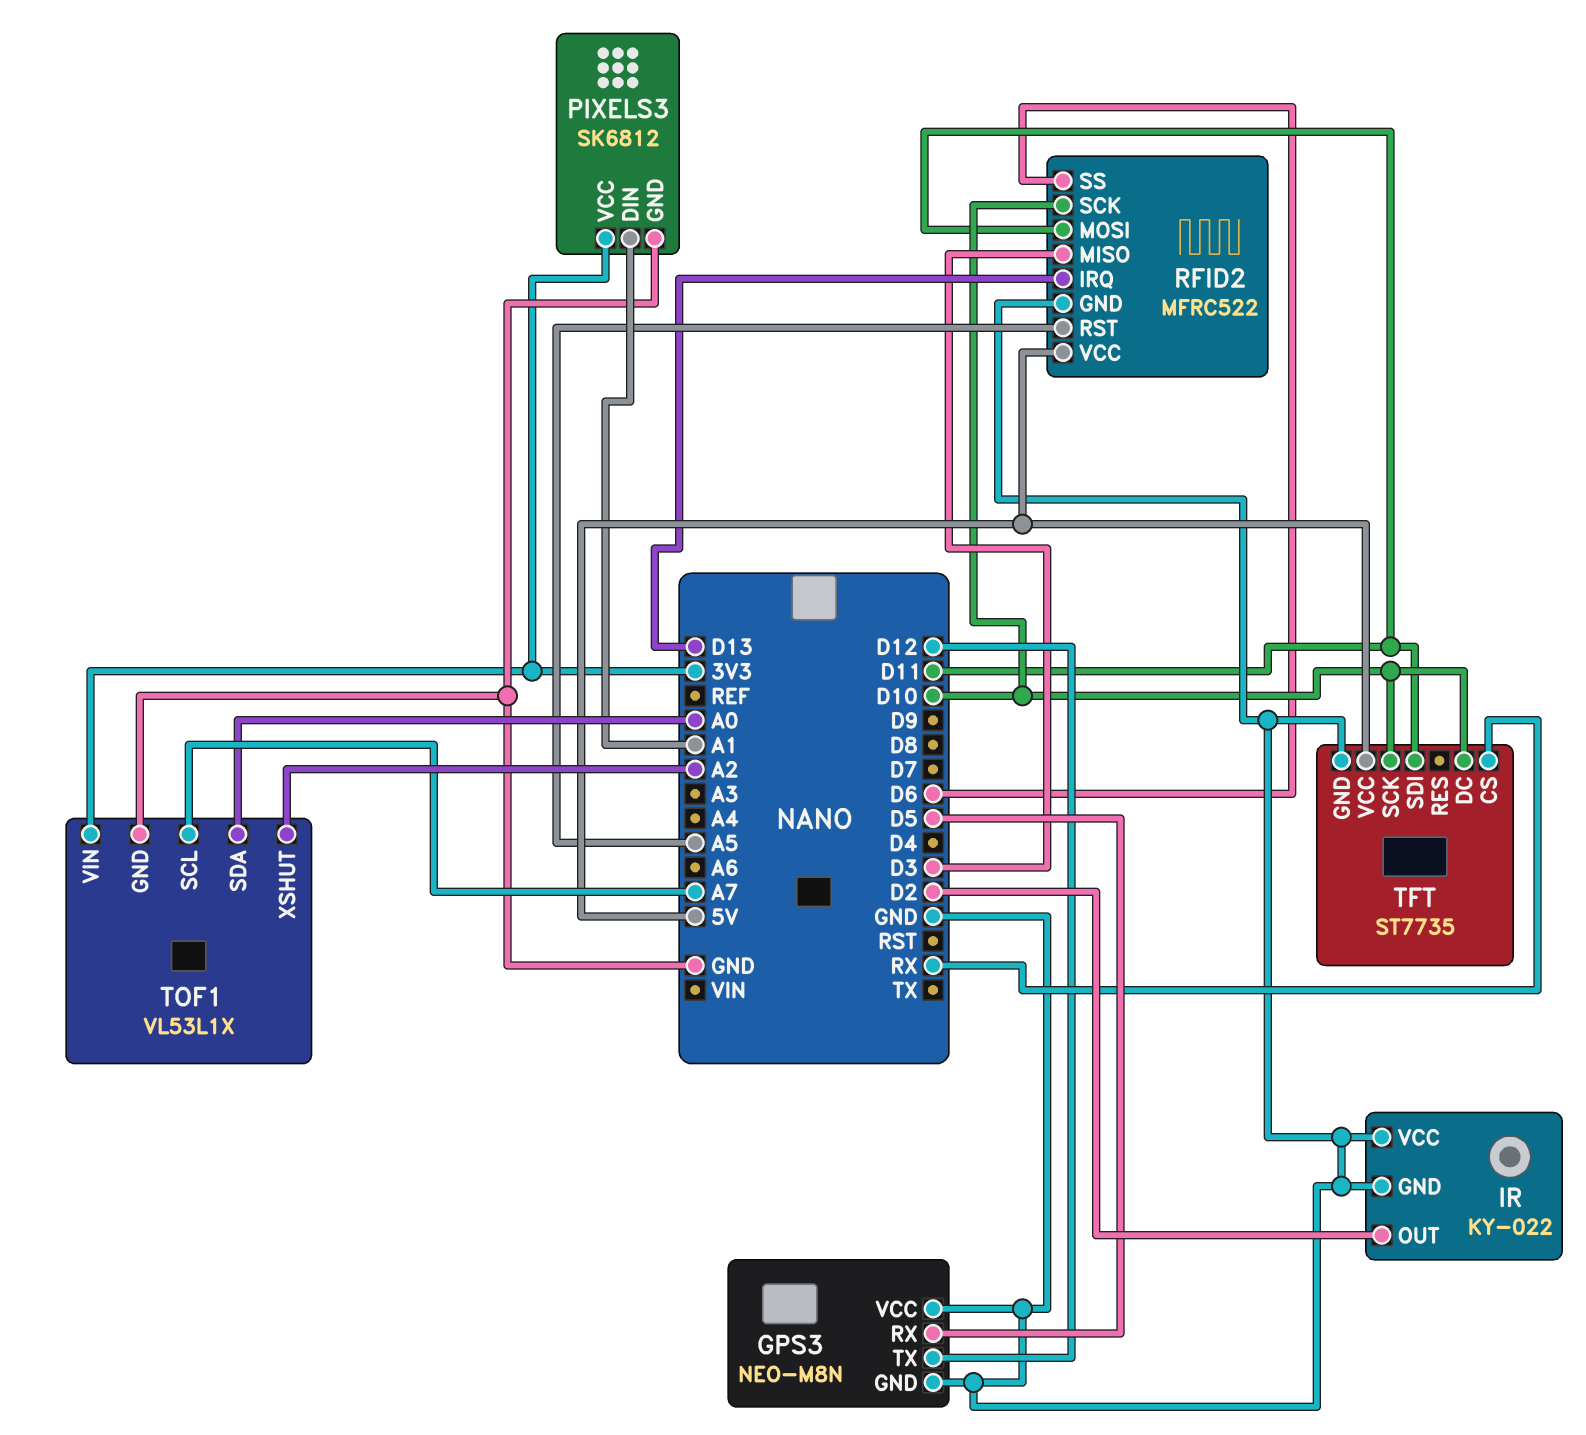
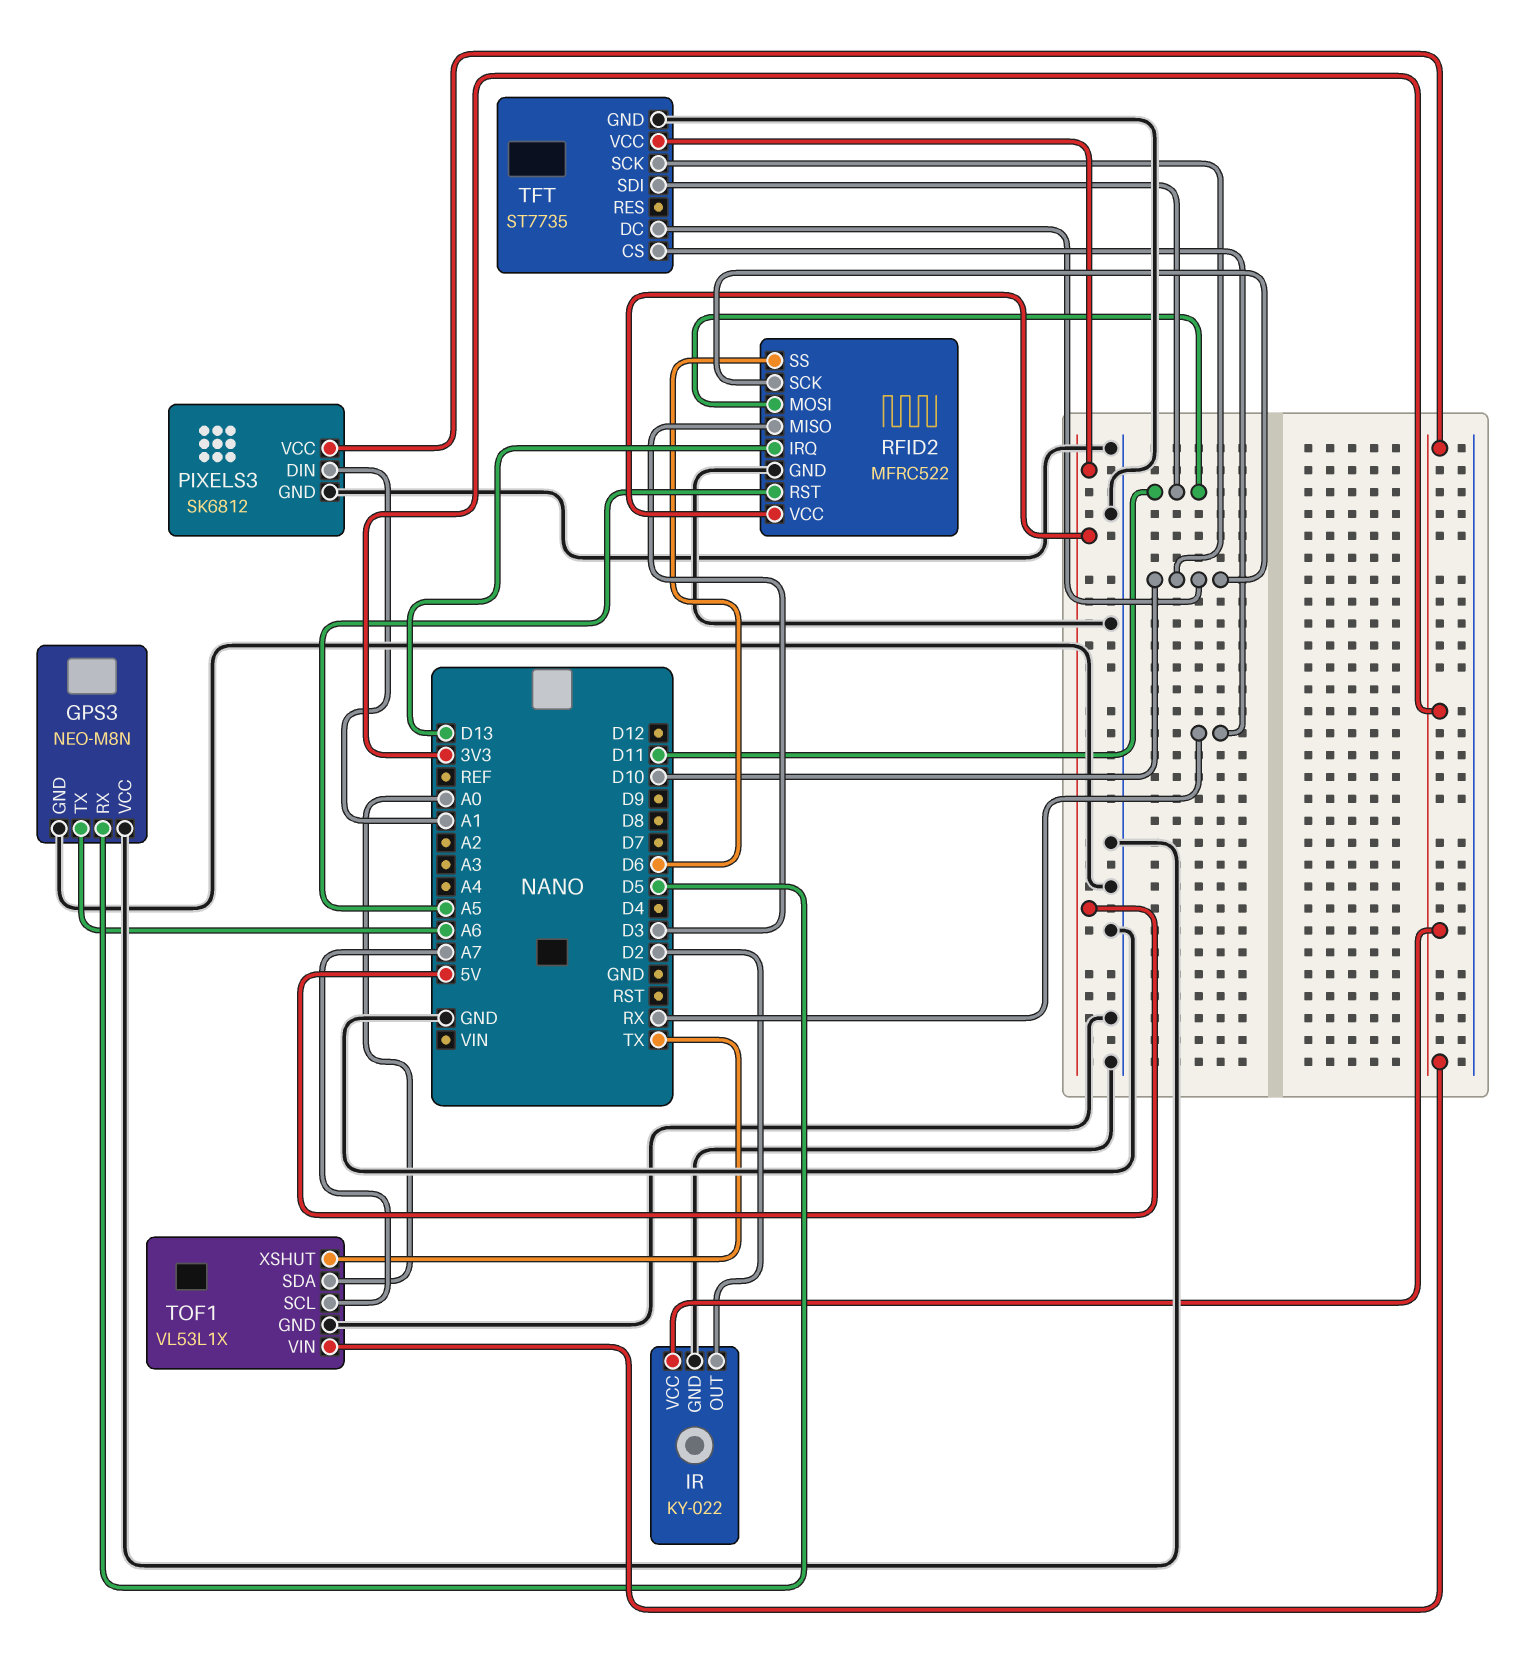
GPS3 pin TX: D12 -> A6
IR pin VCC: GND -> 3V3
TOF1 pin XSHUT: A2 -> TX

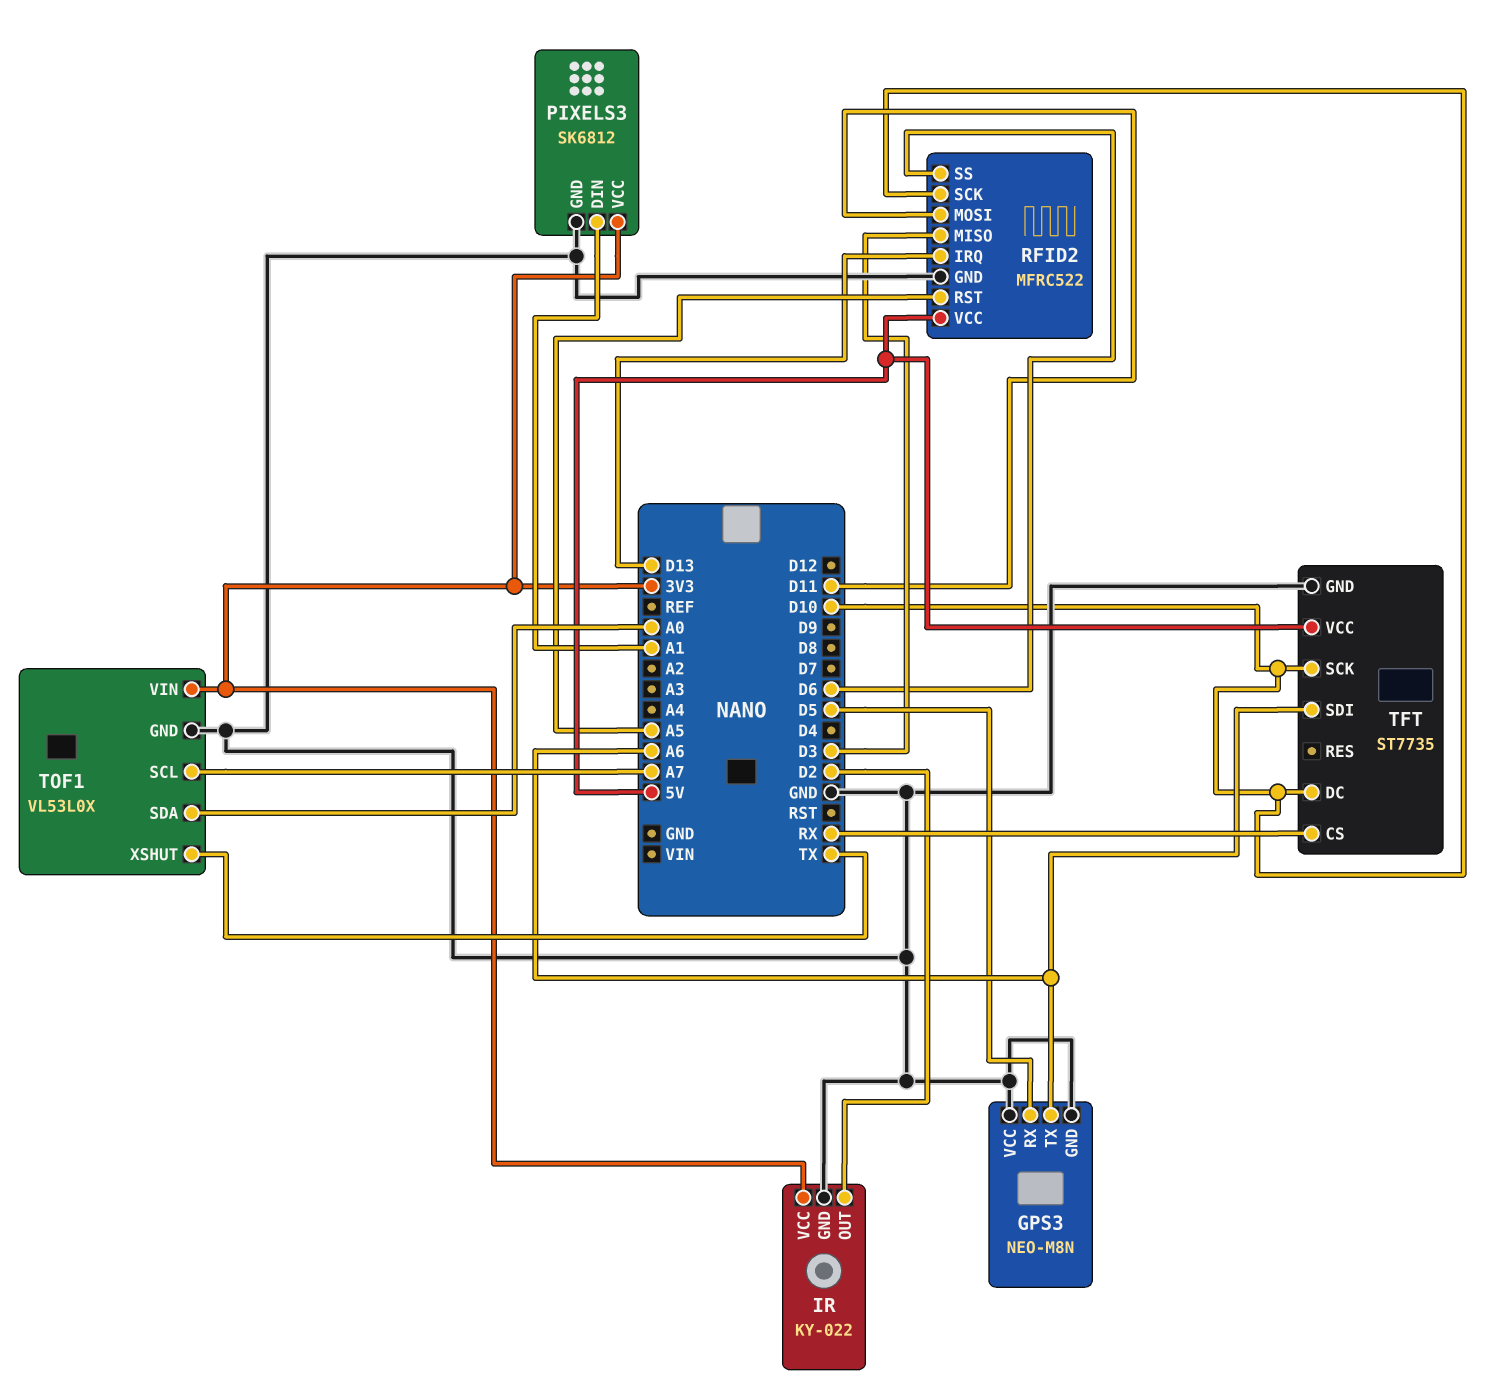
TFT pin SDI: D11 -> A6
TOF1: VL53L1X -> VL53L0X

